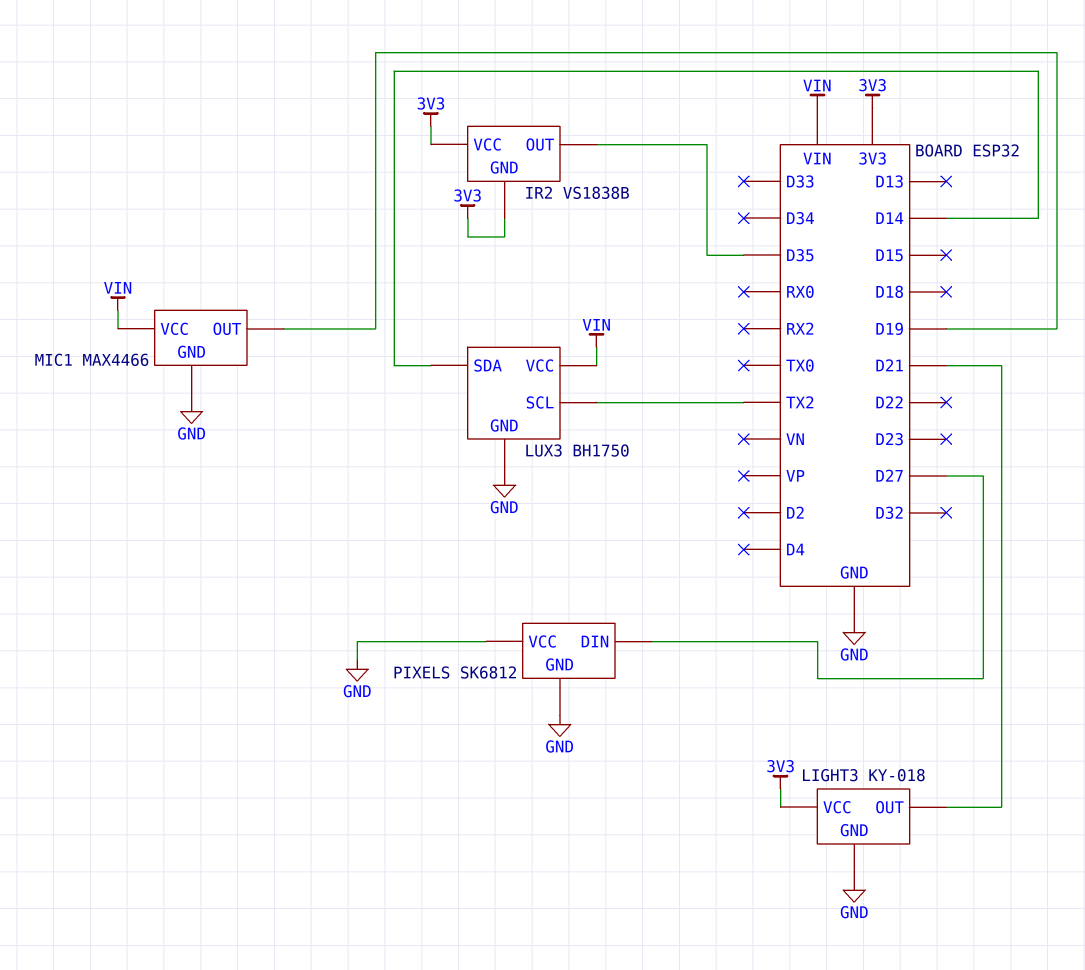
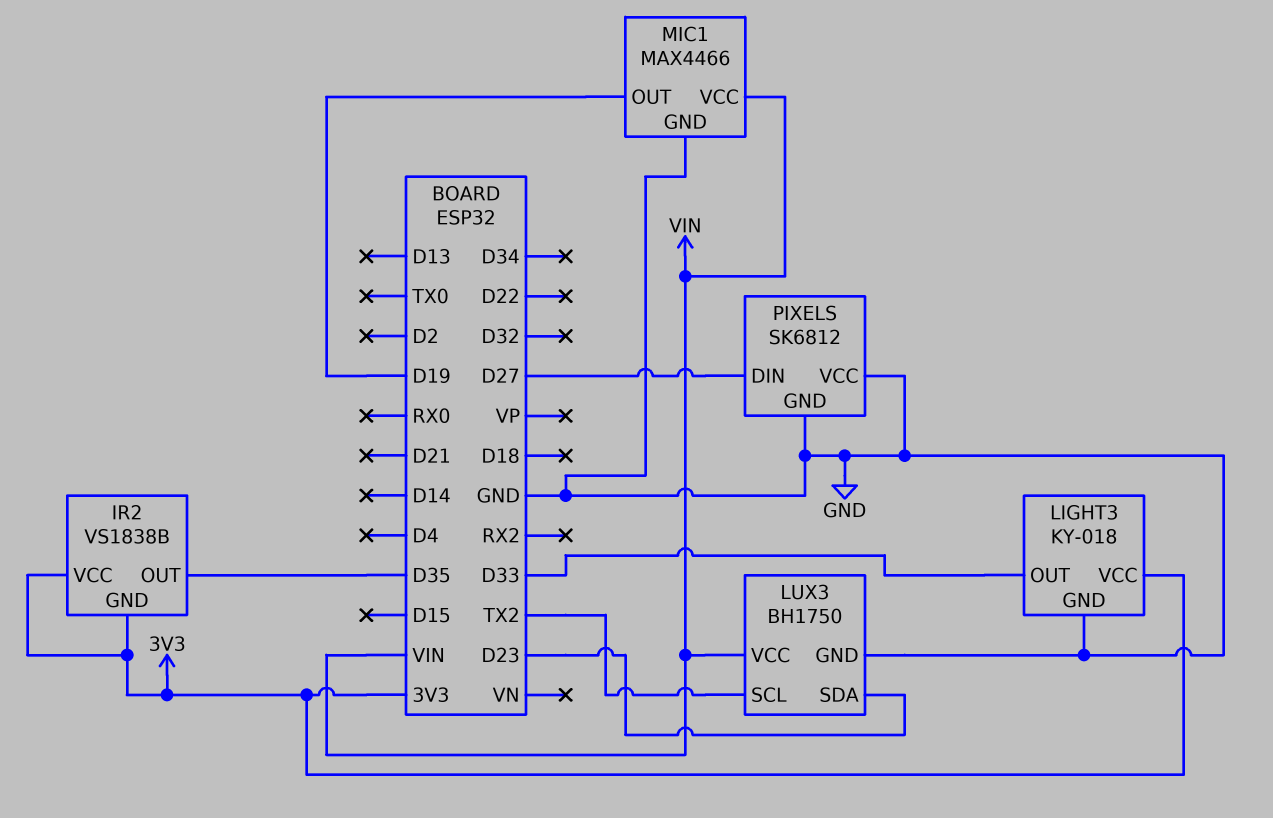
LIGHT3 pin OUT: D21 -> D33
LUX3 pin SDA: D14 -> D23

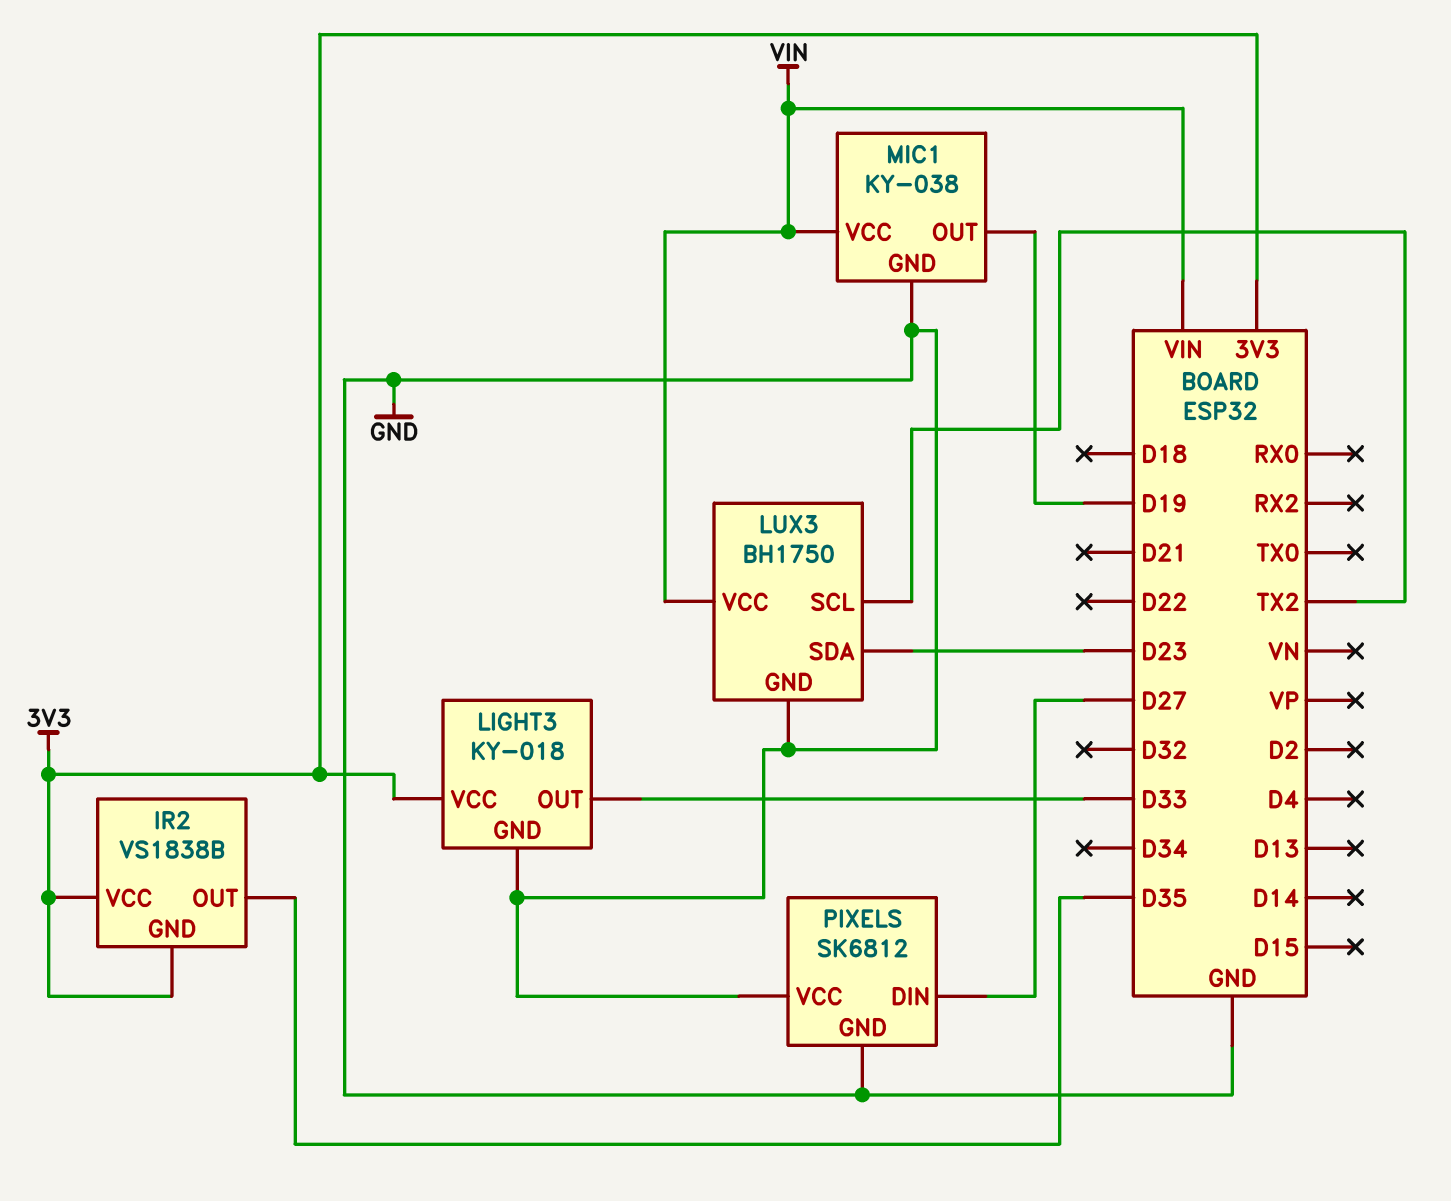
MIC1: MAX4466 -> KY-038

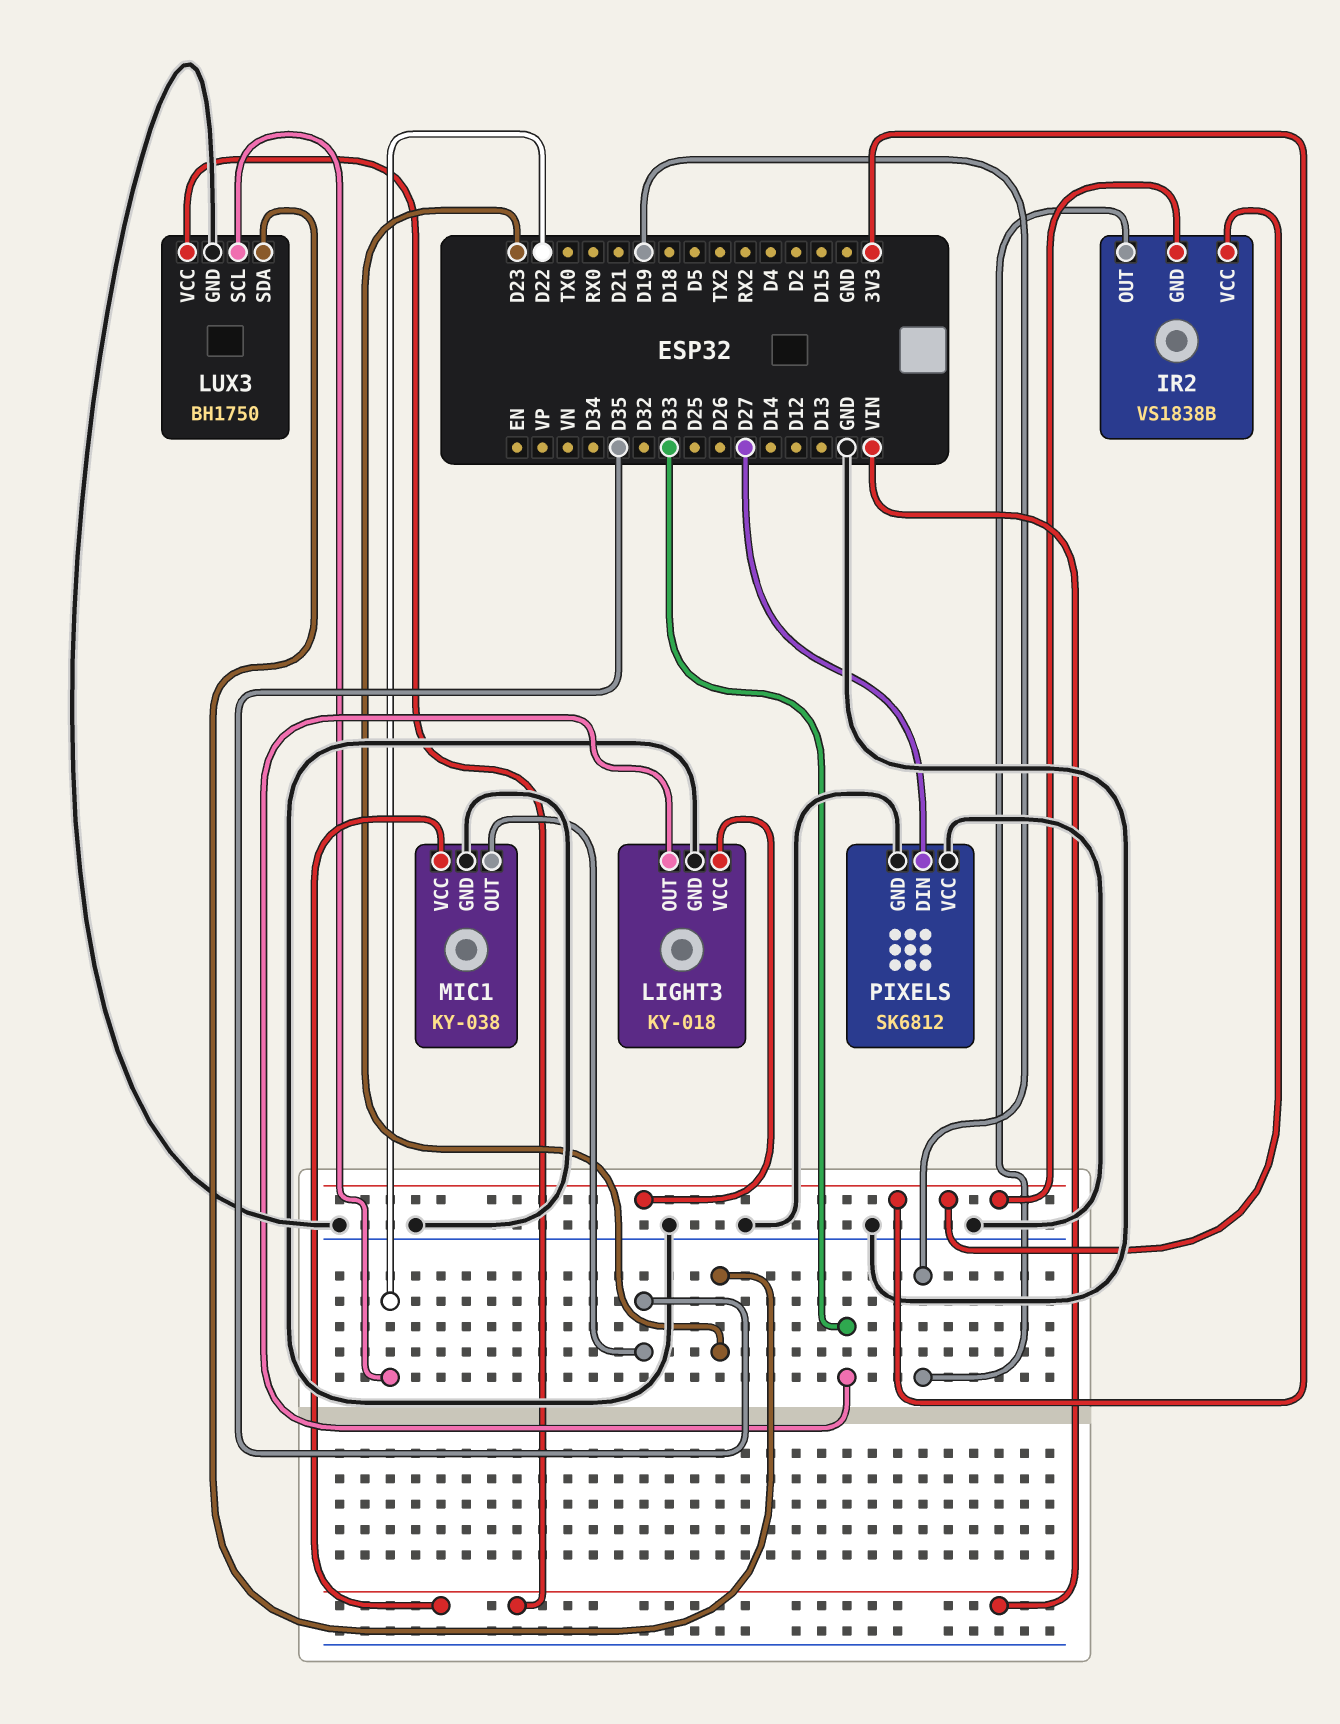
IR2 pin OUT: D35 -> D19
LUX3 pin SCL: TX2 -> D22
MIC1 pin OUT: D19 -> D35

